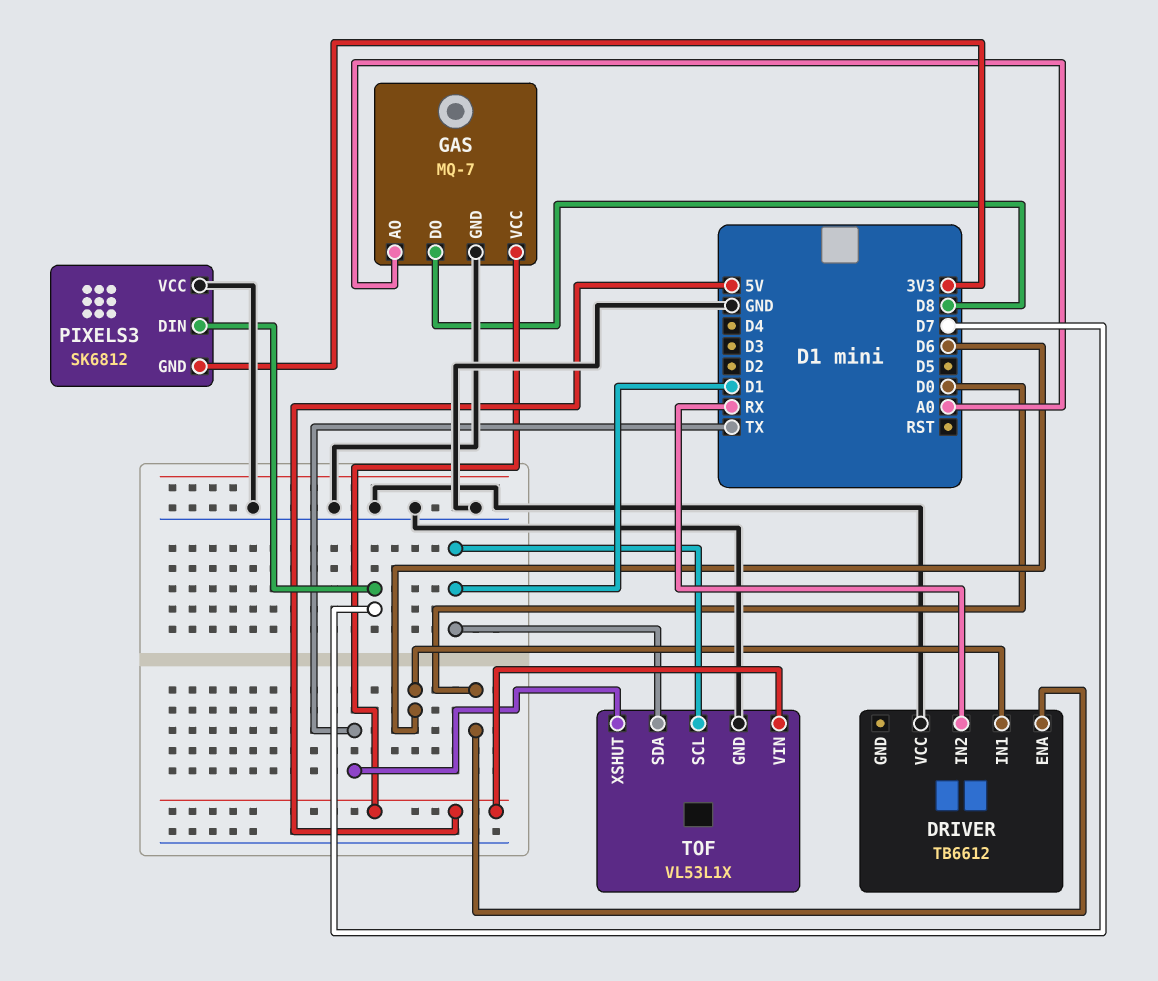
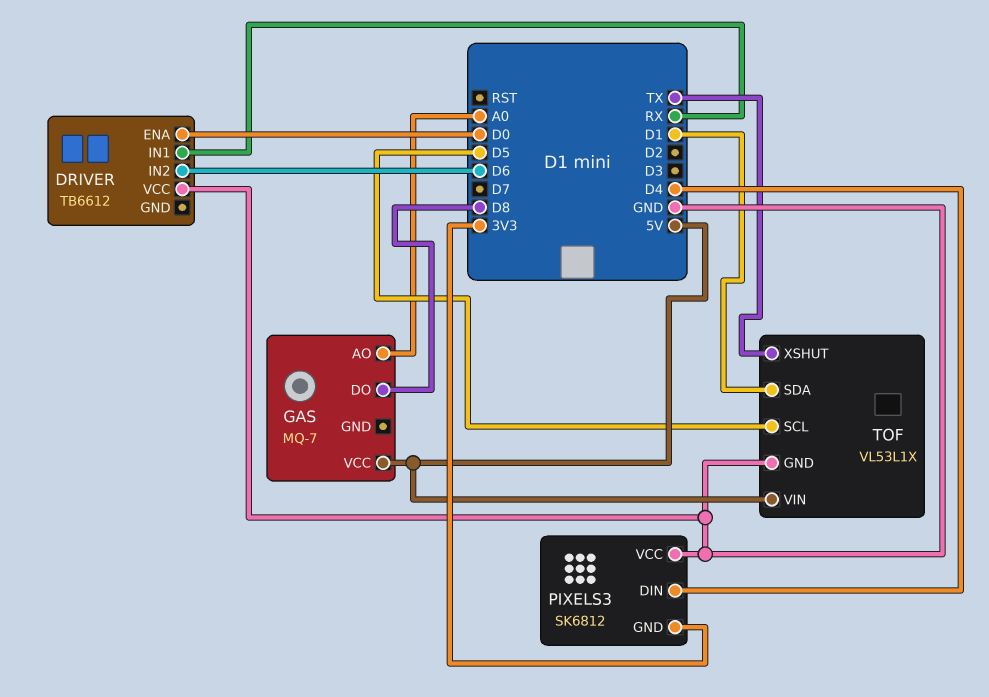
DRIVER pin IN1: D6 -> RX
DRIVER pin IN2: RX -> D6
GAS pin GND: GND -> none
PIXELS3 pin DIN: D7 -> D4
TOF pin SCL: D1 -> D5

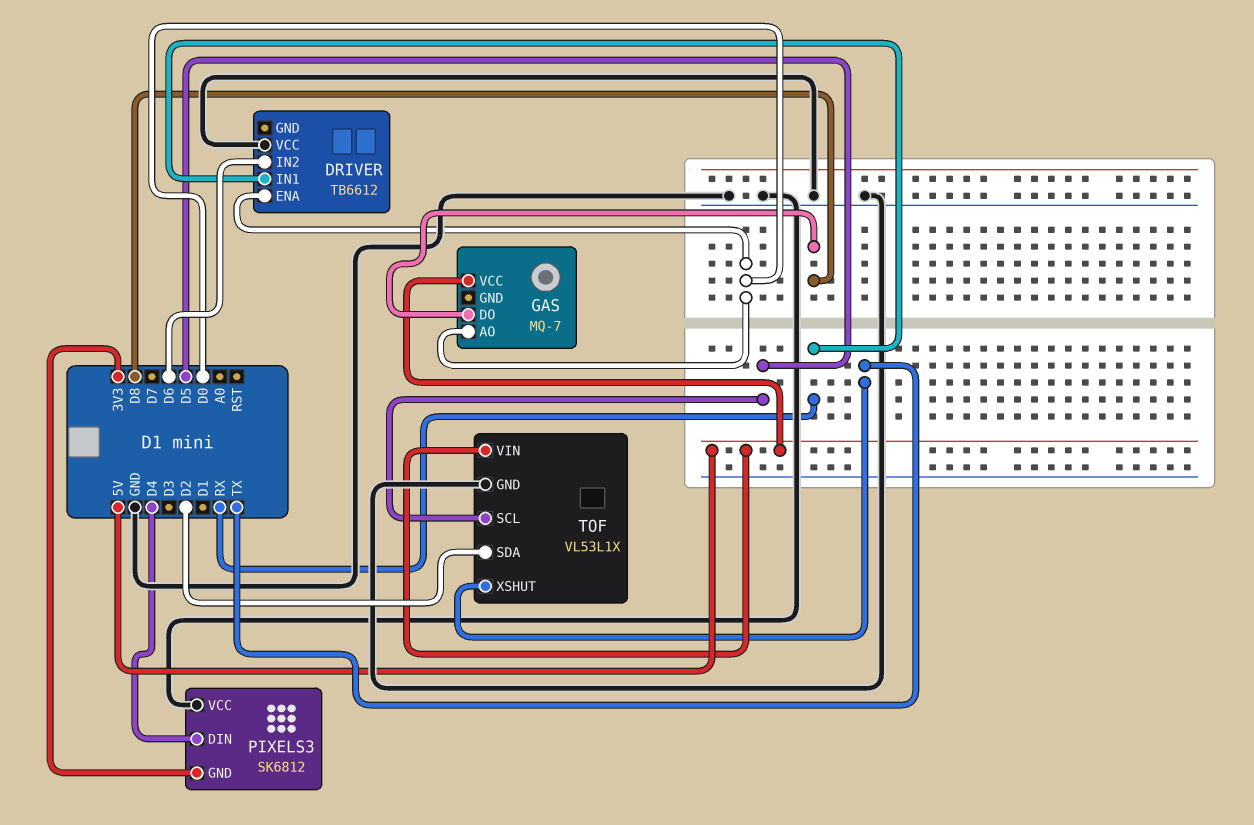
GAS pin AO: A0 -> D0
TOF pin SDA: D1 -> D2

